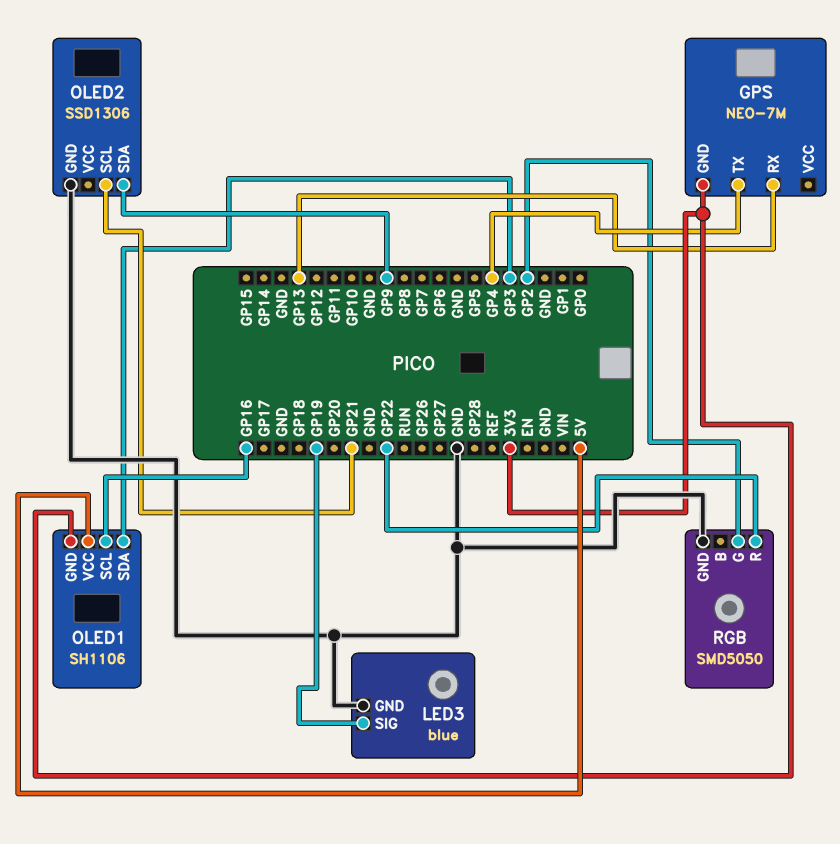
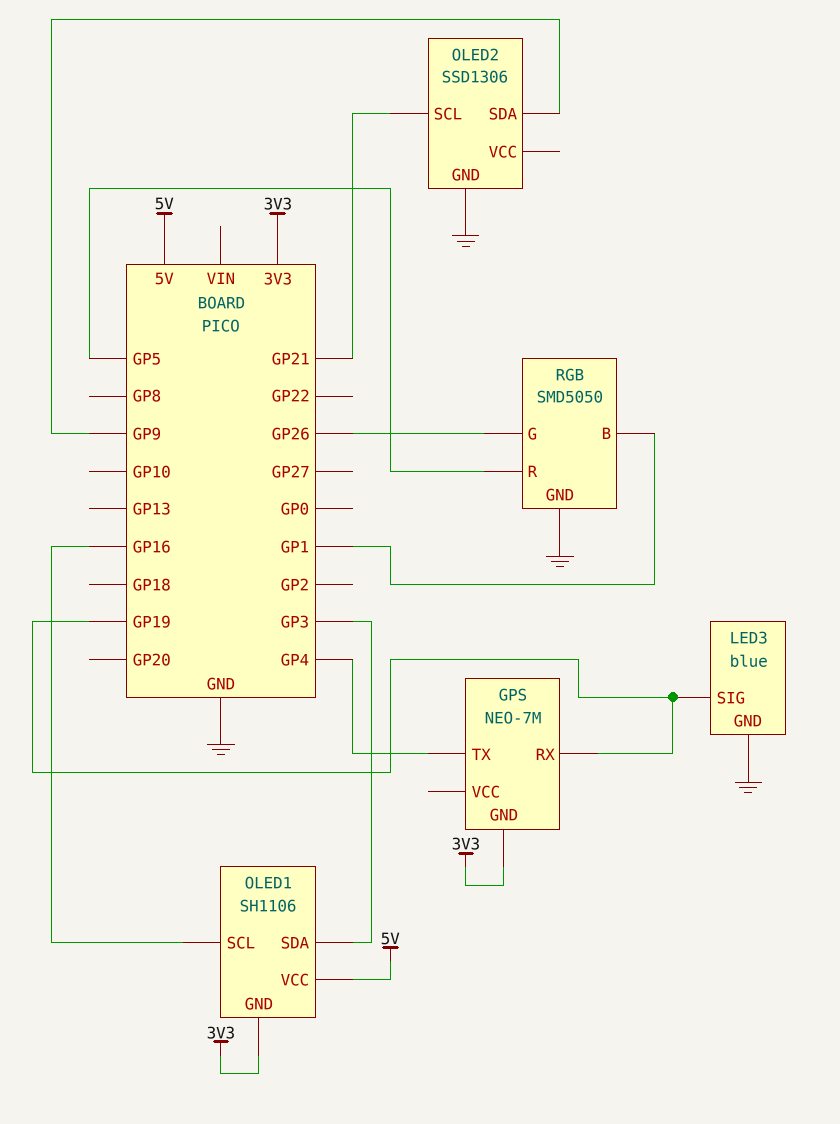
GPS pin RX: GP13 -> GP19
RGB pin B: none -> GP1
RGB pin G: GP2 -> GP26
RGB pin R: GP22 -> GP5

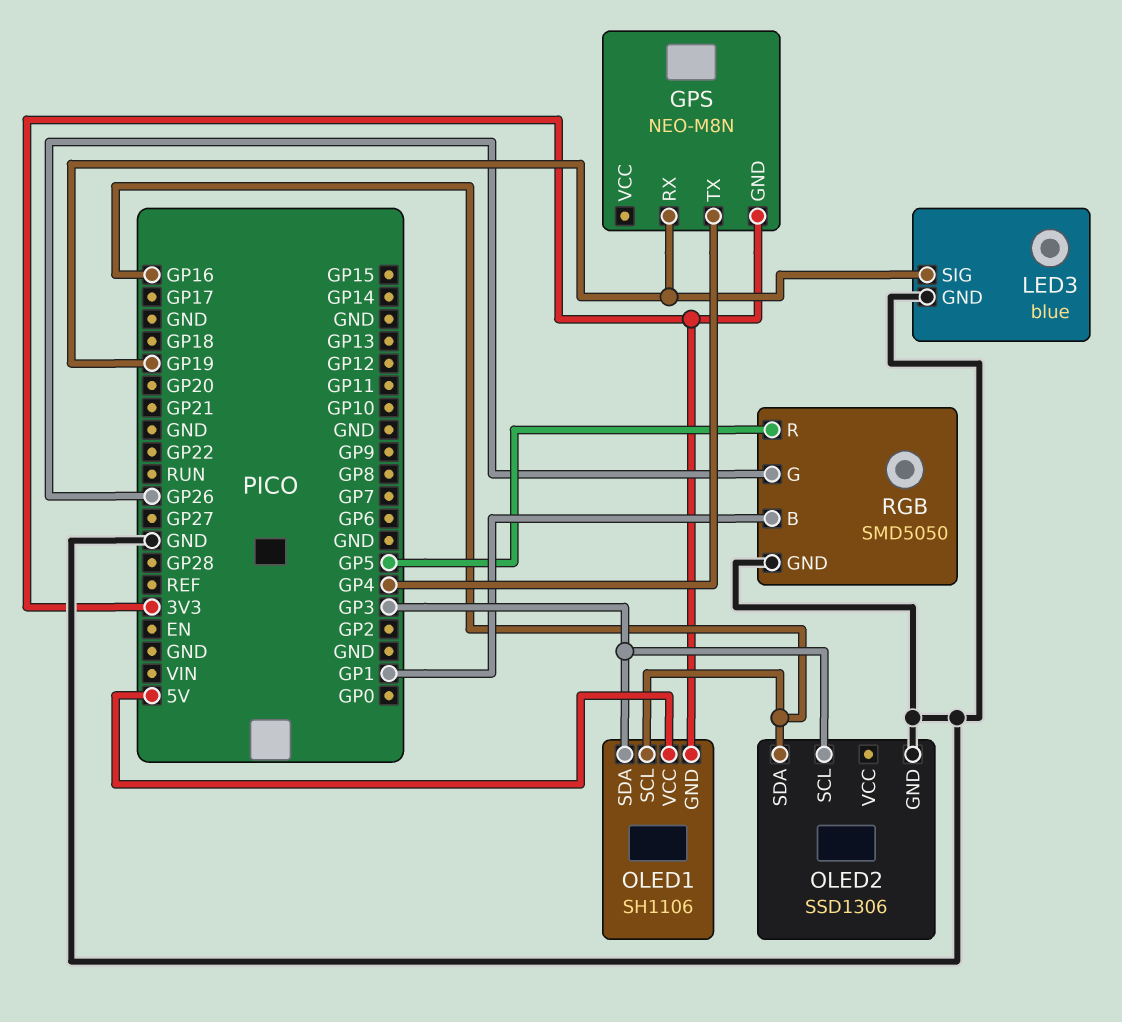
GPS: NEO-7M -> NEO-M8N
OLED2 pin SCL: GP21 -> GP3
OLED2 pin SDA: GP9 -> GP16

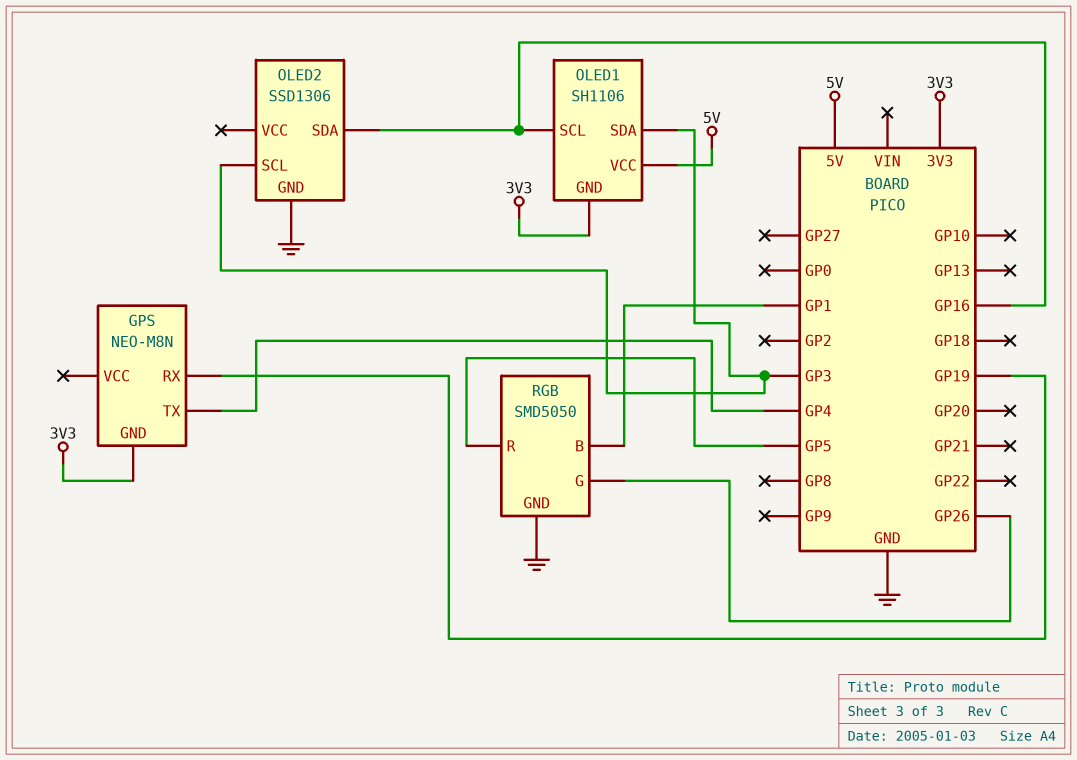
LED3: blue -> none
LED3 pin GND: GND -> none
LED3 pin SIG: GP19 -> none

